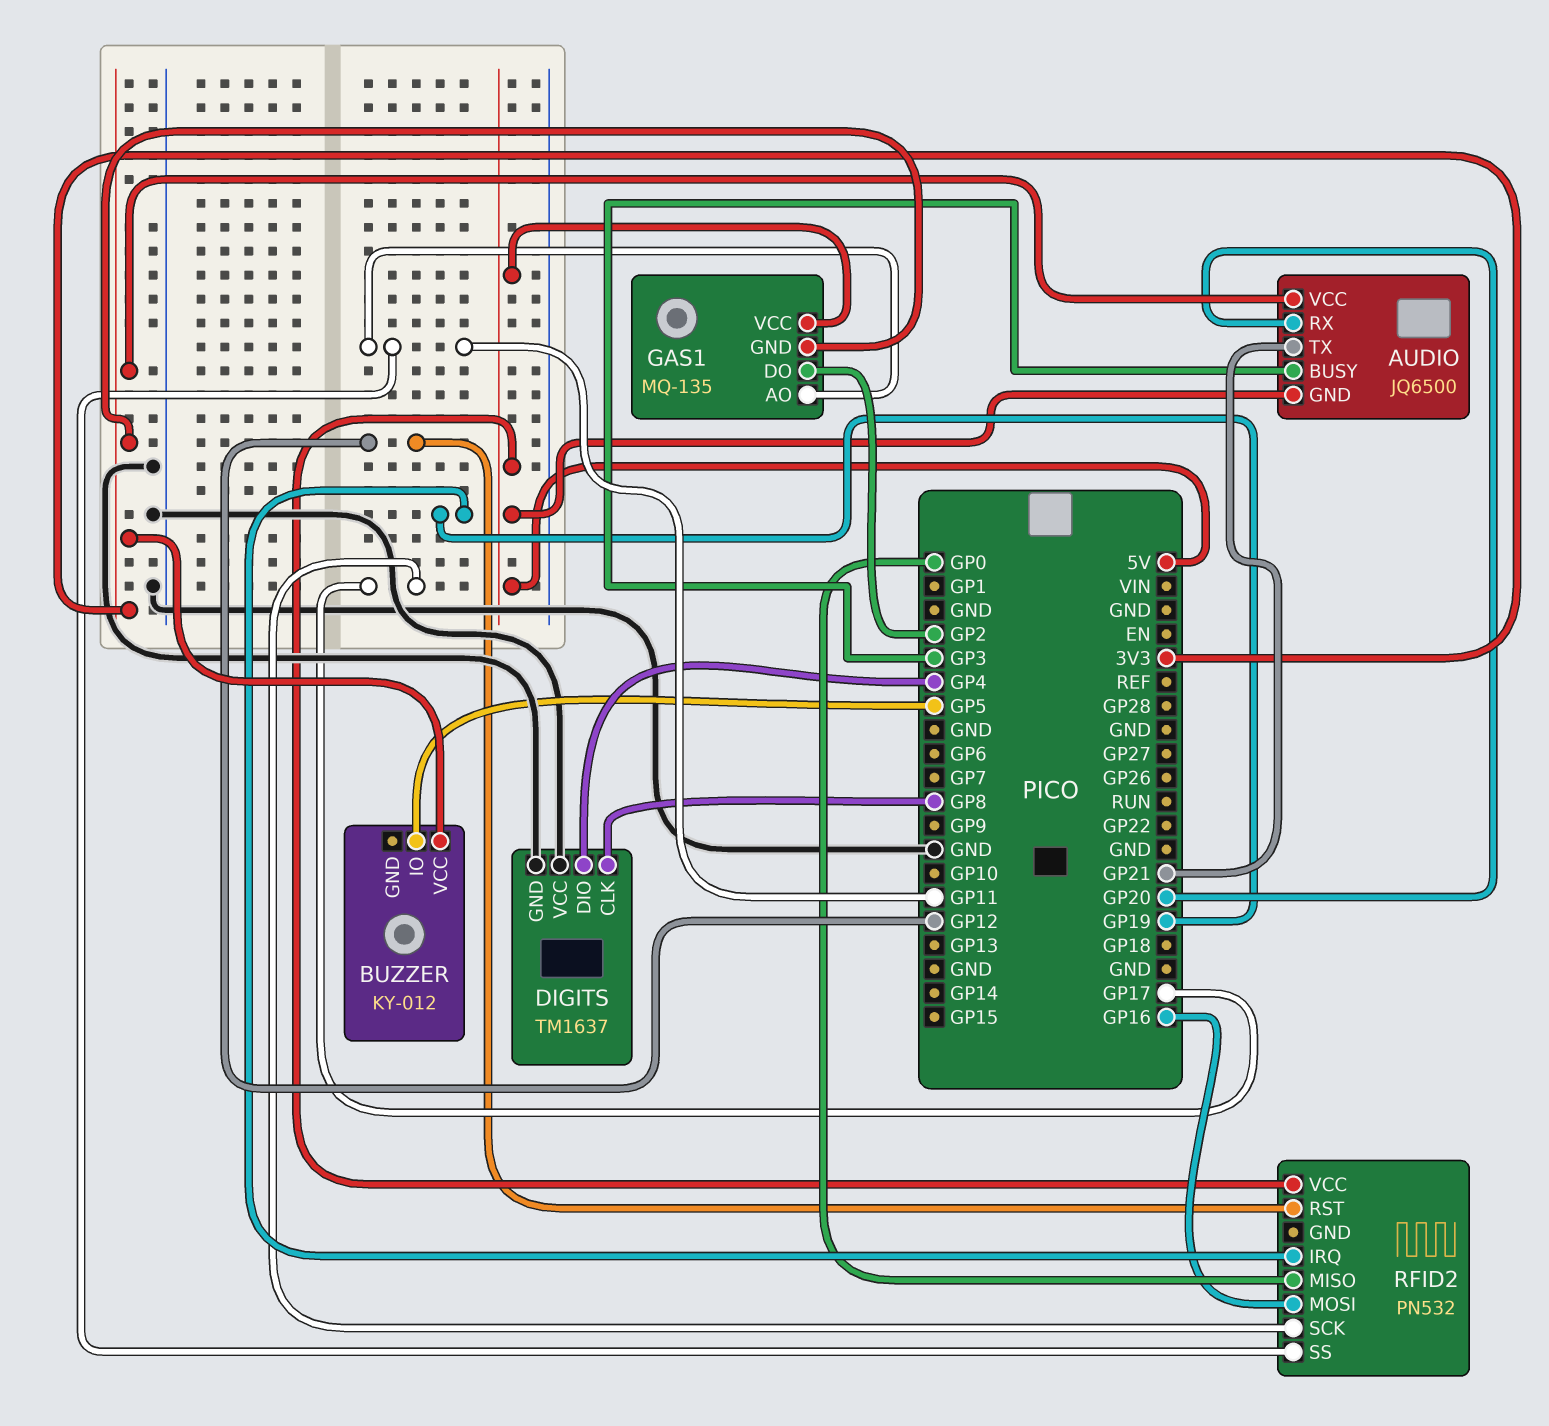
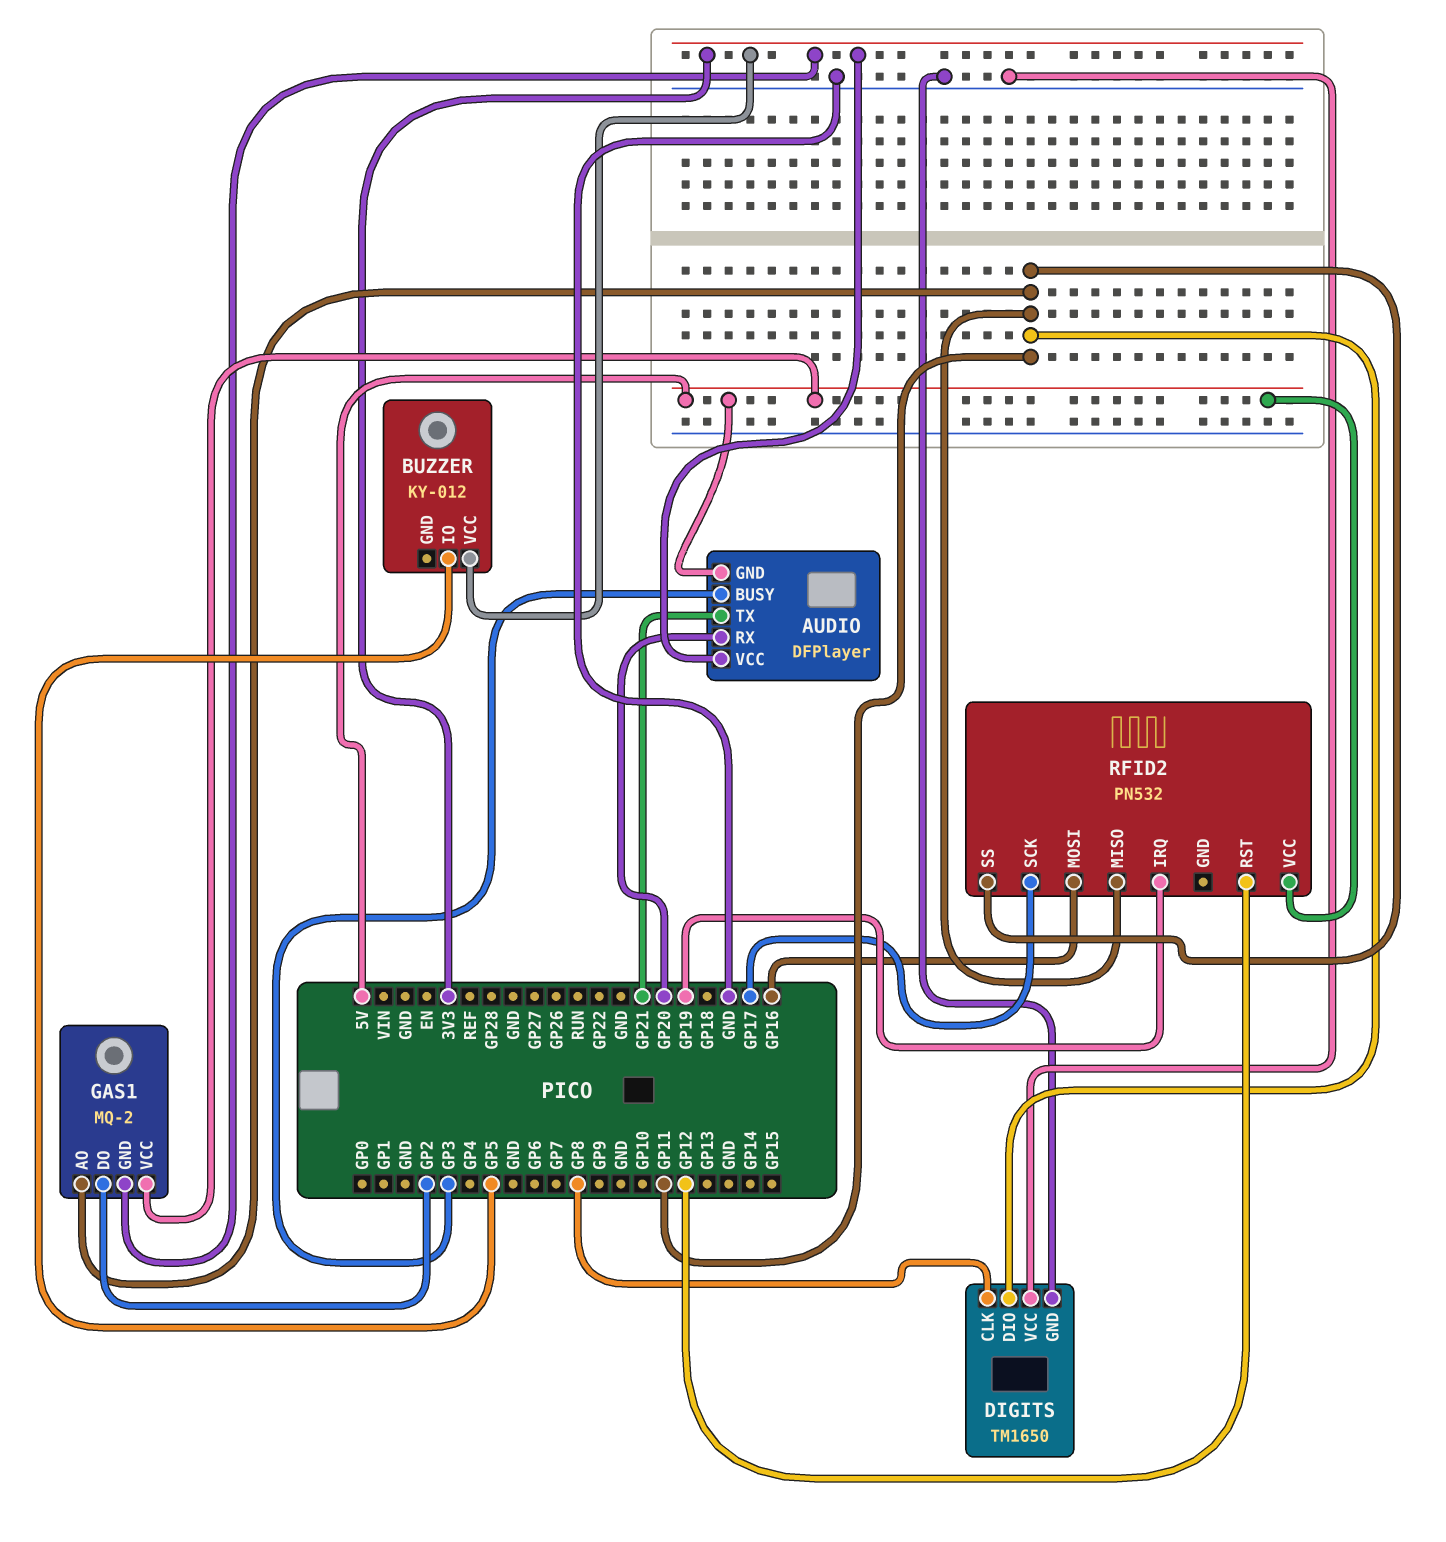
AUDIO: JQ6500 -> DFPlayer
DIGITS: TM1637 -> TM1650
DIGITS pin DIO: GP4 -> GP11
GAS1: MQ-135 -> MQ-2
RFID2 pin MISO: GP0 -> GP11

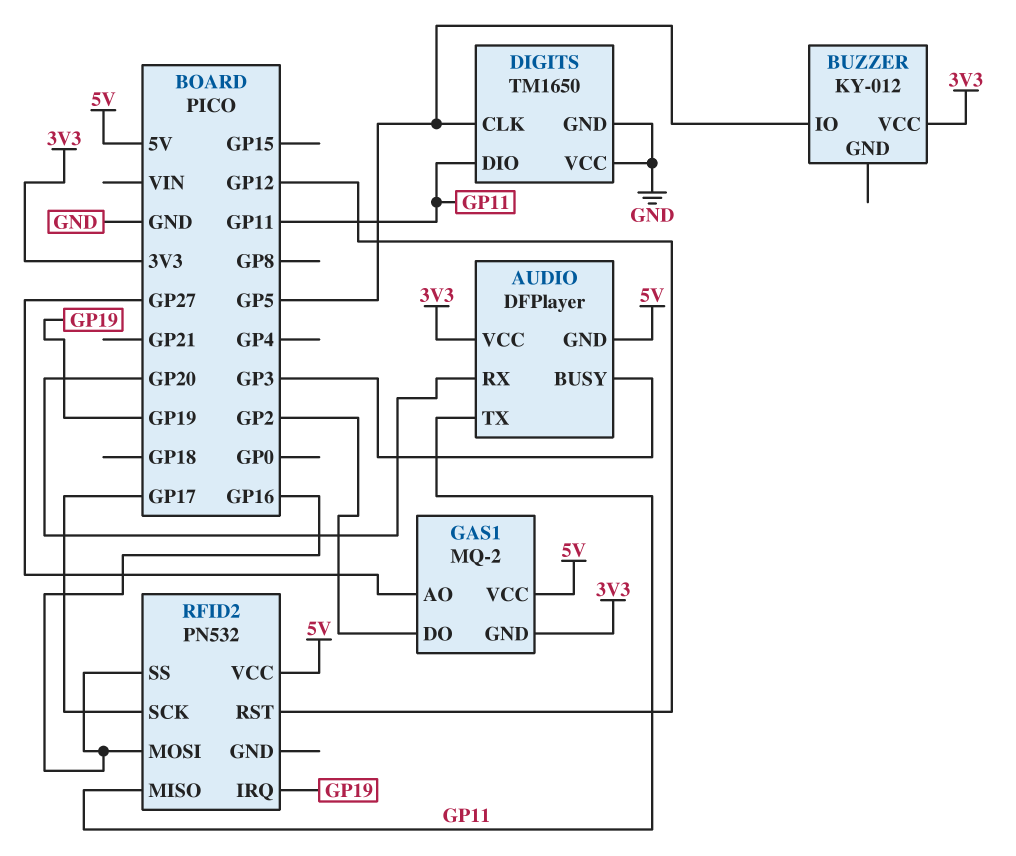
AUDIO pin TX: GP21 -> GP11
DIGITS pin CLK: GP8 -> GP5
GAS1 pin AO: GP11 -> GP27
RFID2 pin SS: GP11 -> GP16

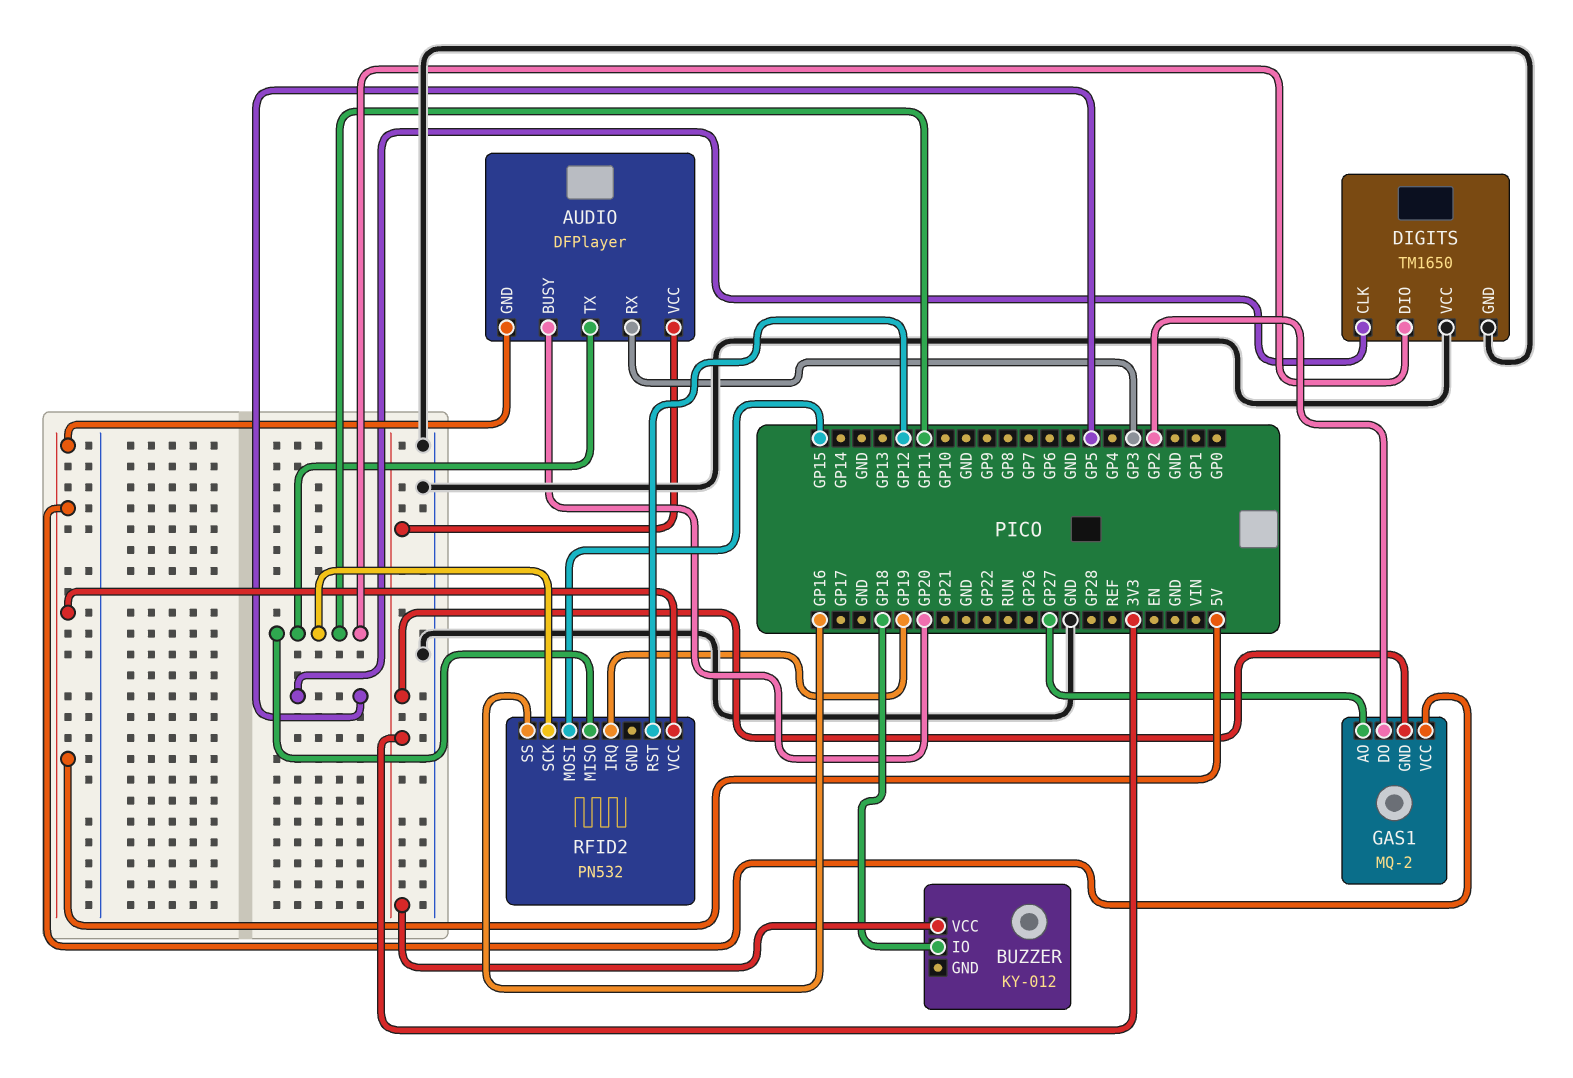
AUDIO pin BUSY: GP3 -> GP20
AUDIO pin RX: GP20 -> GP3
BUZZER pin IO: GP5 -> GP18
RFID2 pin MOSI: GP16 -> GP15
RFID2 pin SCK: GP17 -> GP11

